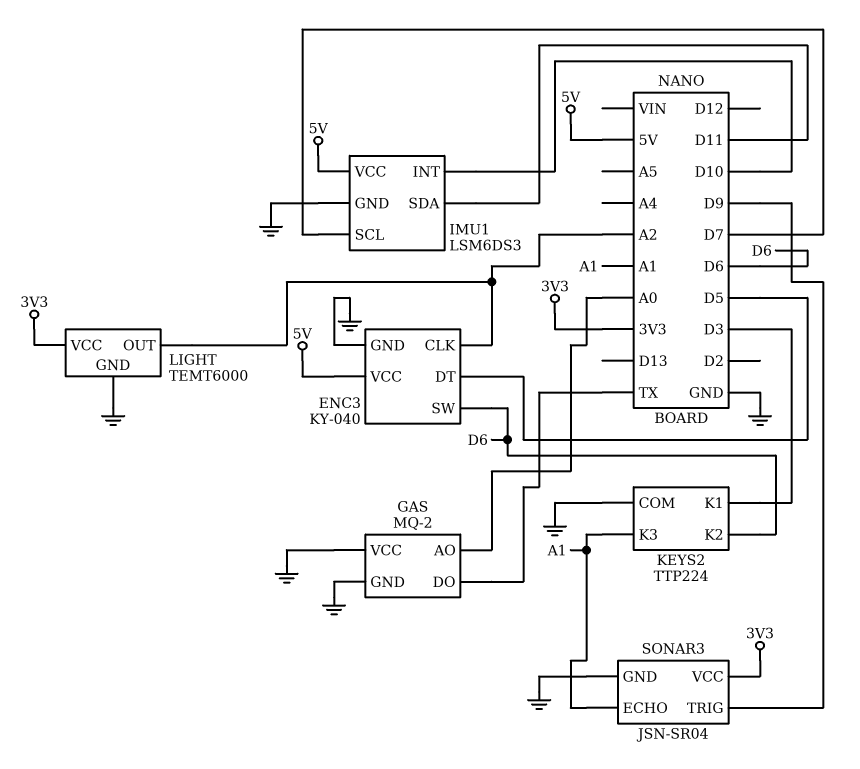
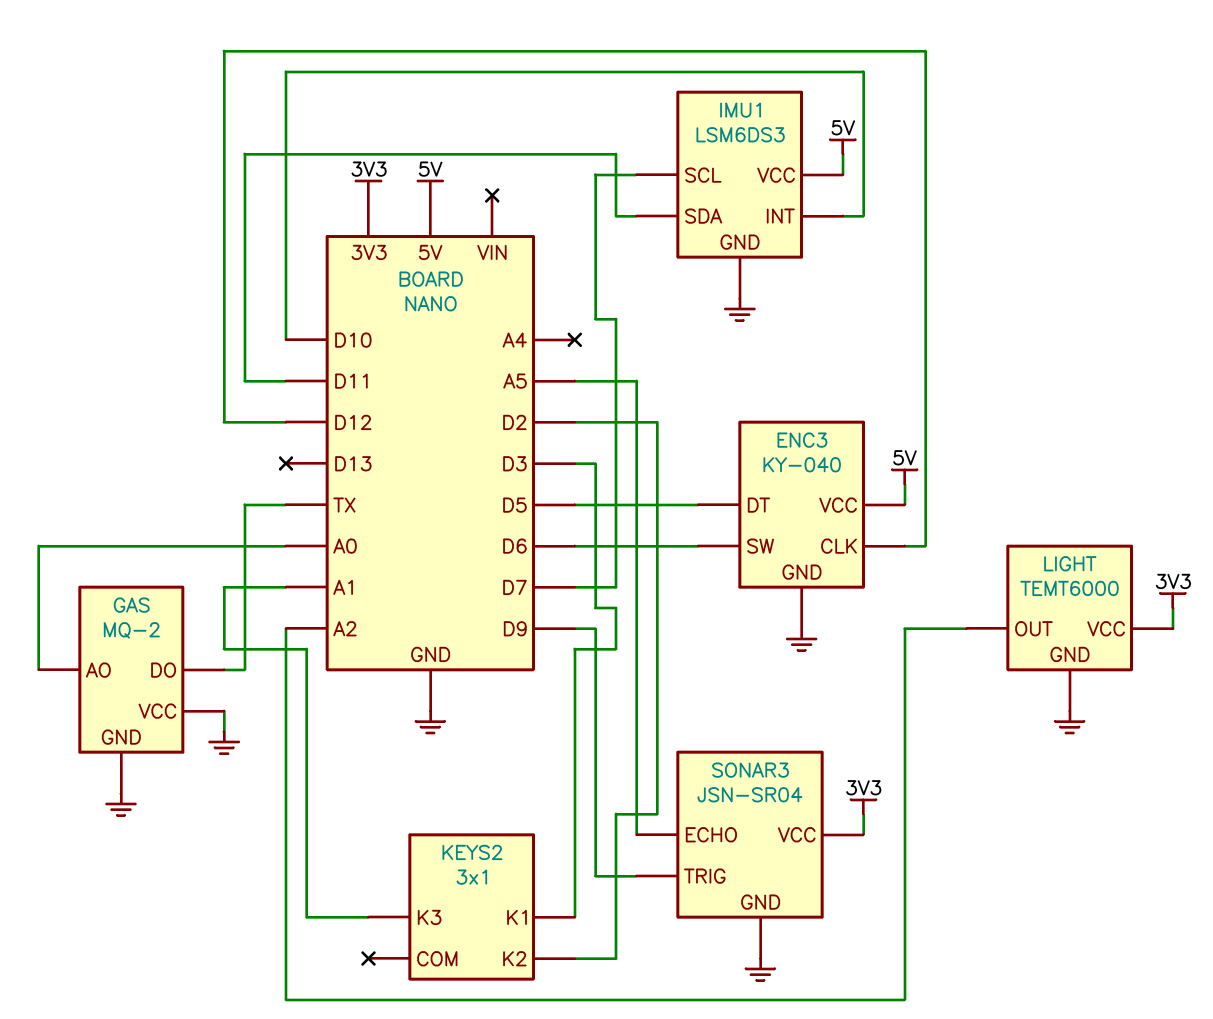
ENC3 pin CLK: A2 -> D12
KEYS2: TTP224 -> 3x1
KEYS2 pin COM: GND -> none
KEYS2 pin K2: D6 -> D2
SONAR3 pin ECHO: A1 -> A5

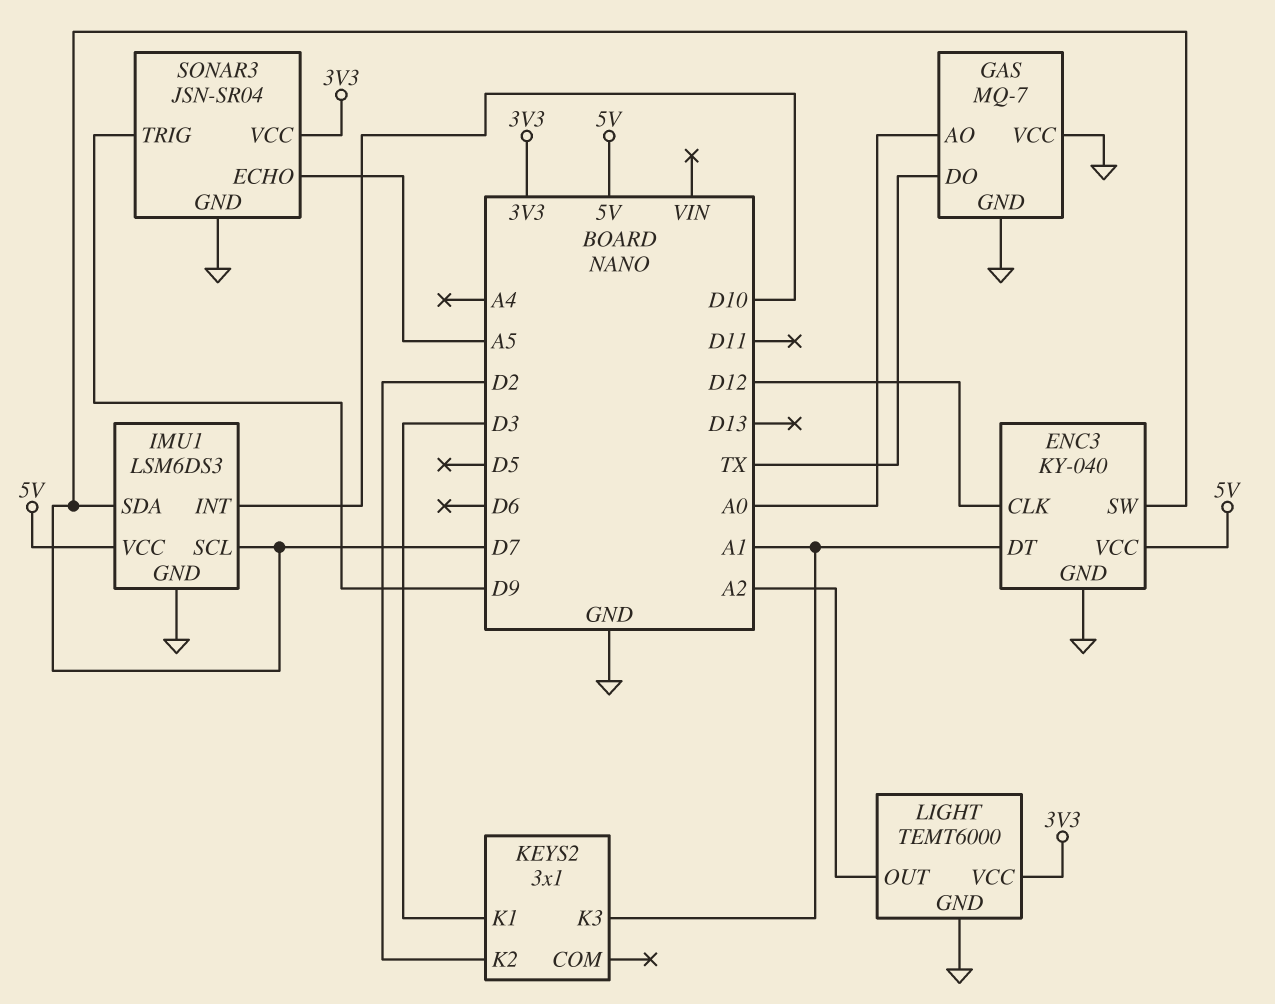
ENC3 pin DT: D5 -> A1
ENC3 pin SW: D6 -> D7
GAS: MQ-2 -> MQ-7
IMU1 pin SDA: D11 -> D7

